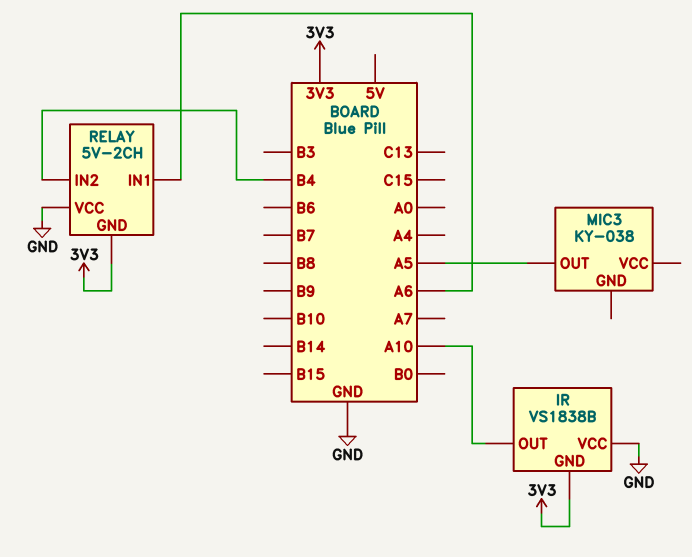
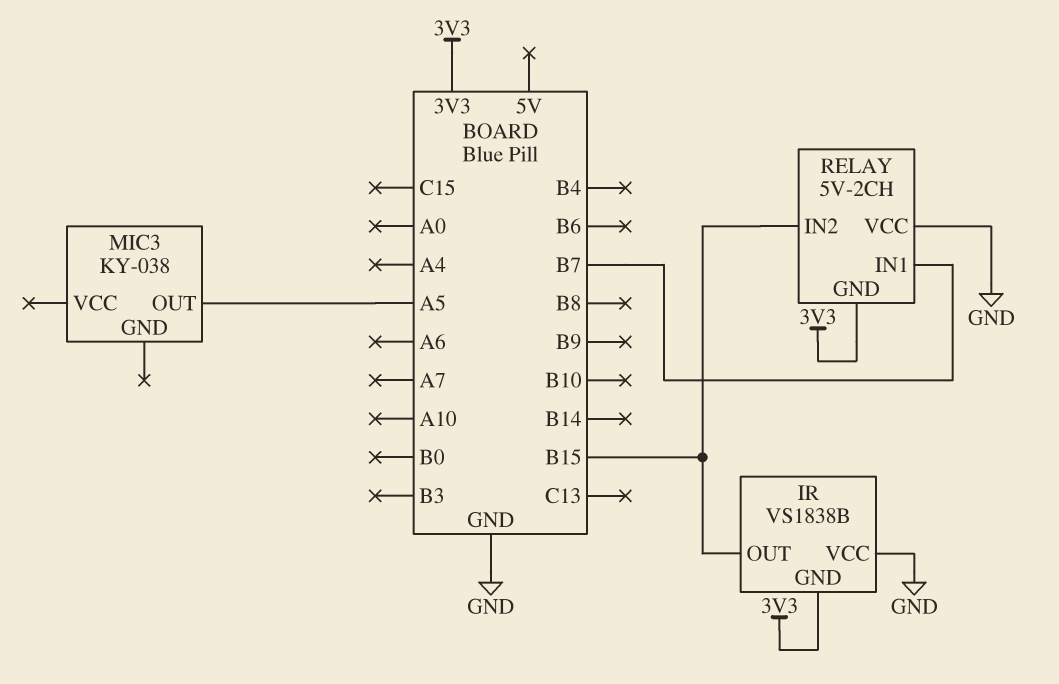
IR pin OUT: A10 -> B15
RELAY pin IN1: A6 -> B7
RELAY pin IN2: B4 -> B15

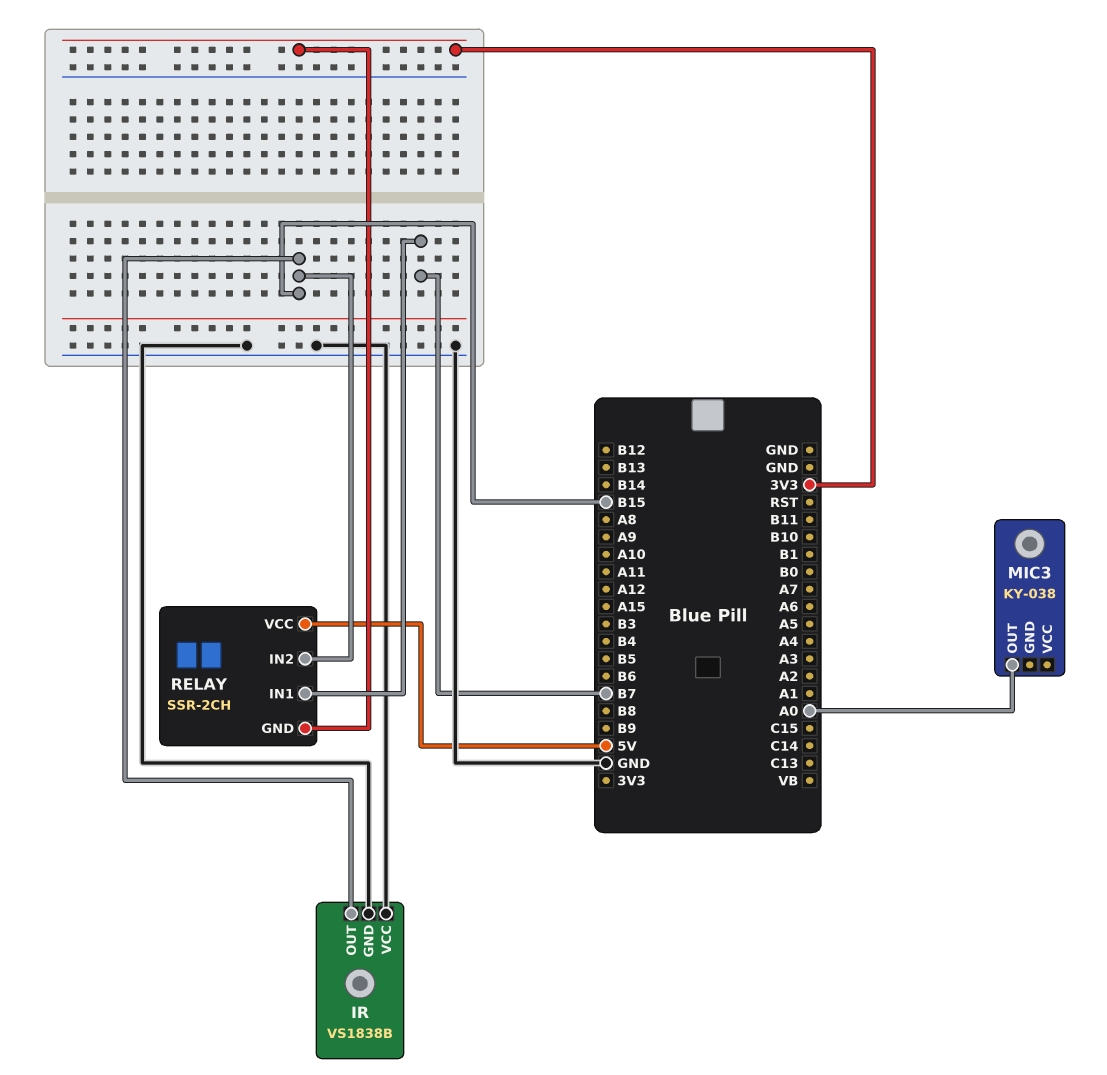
IR pin GND: 3V3 -> GND
MIC3 pin OUT: A5 -> A0
RELAY: 5V-2CH -> SSR-2CH
RELAY pin VCC: GND -> 5V

